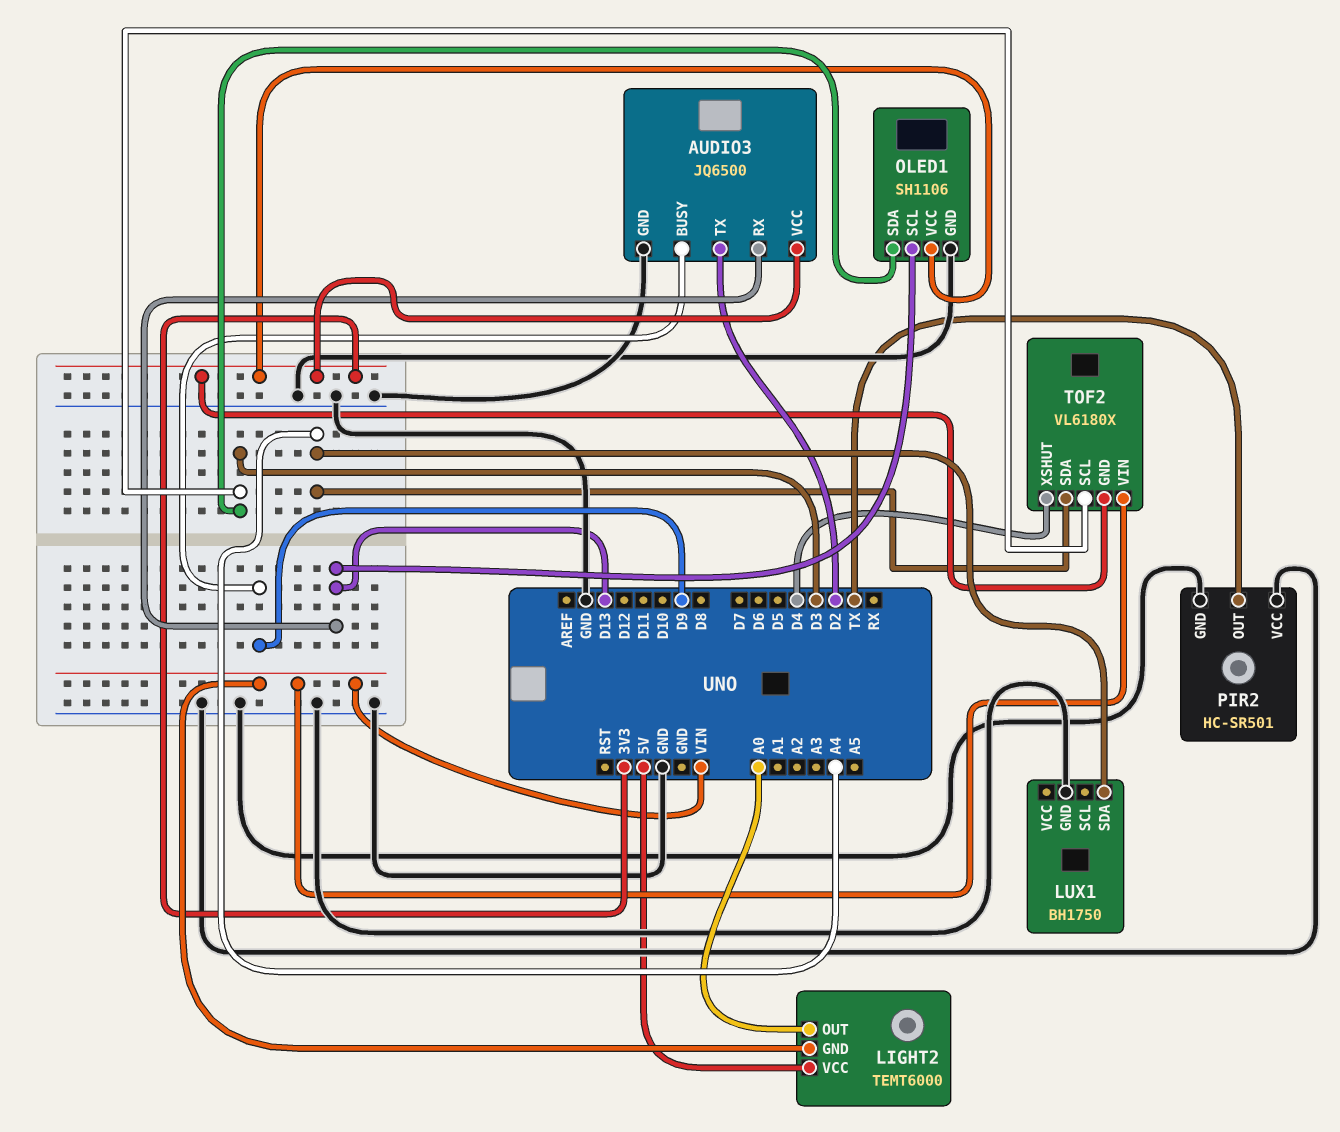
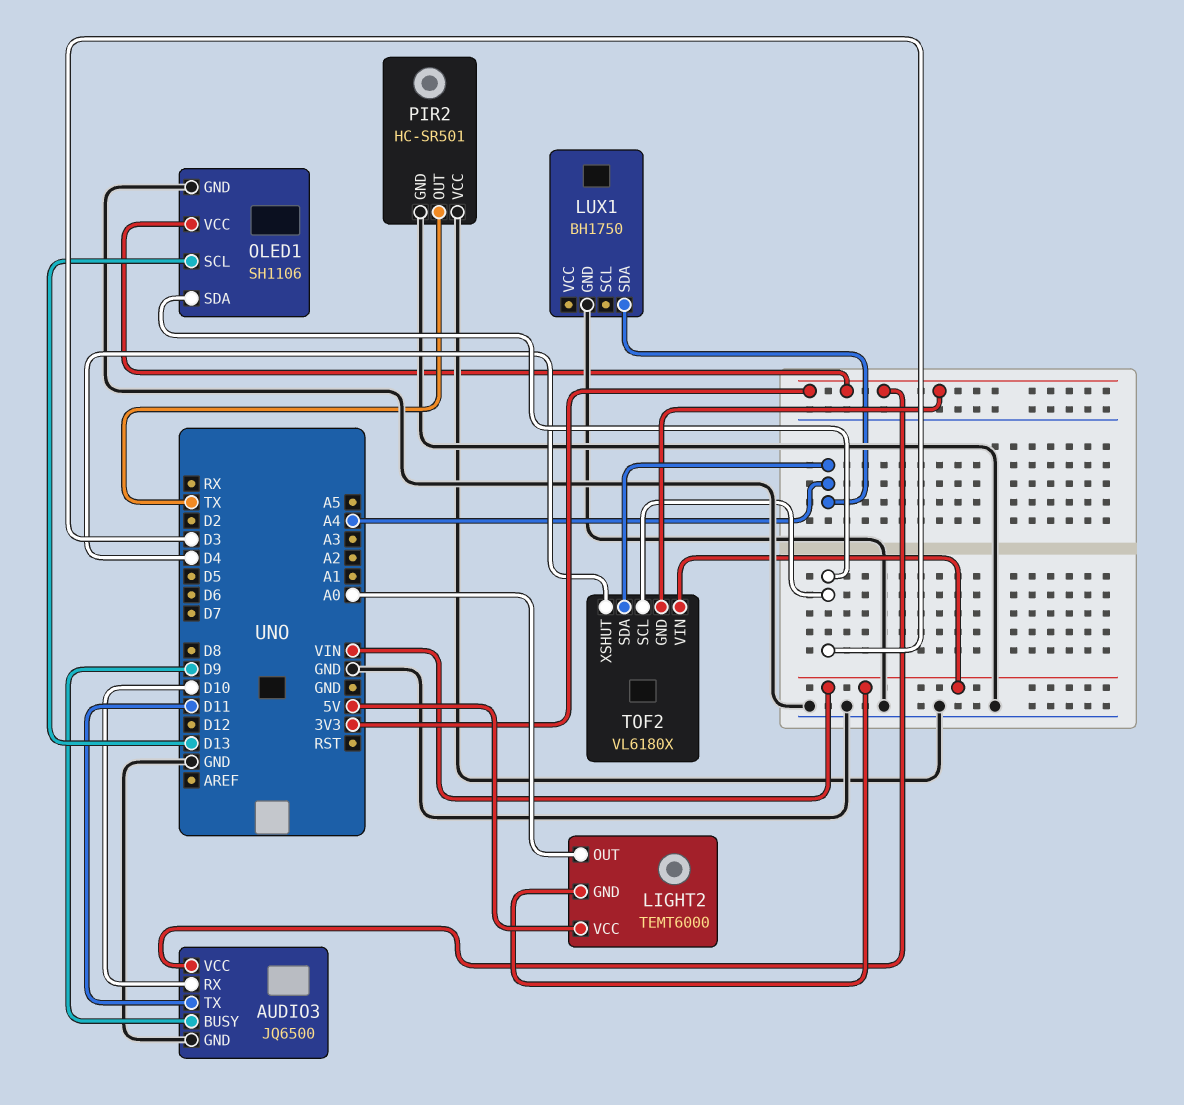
AUDIO3 pin RX: D13 -> D10
AUDIO3 pin TX: D2 -> D11

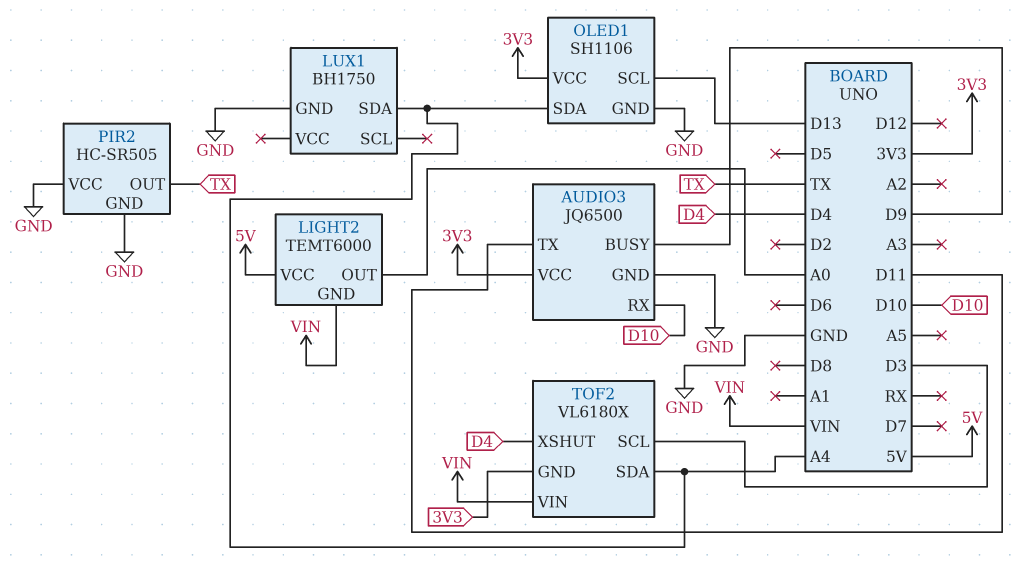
OLED1 pin SDA: D3 -> A4
PIR2: HC-SR501 -> HC-SR505

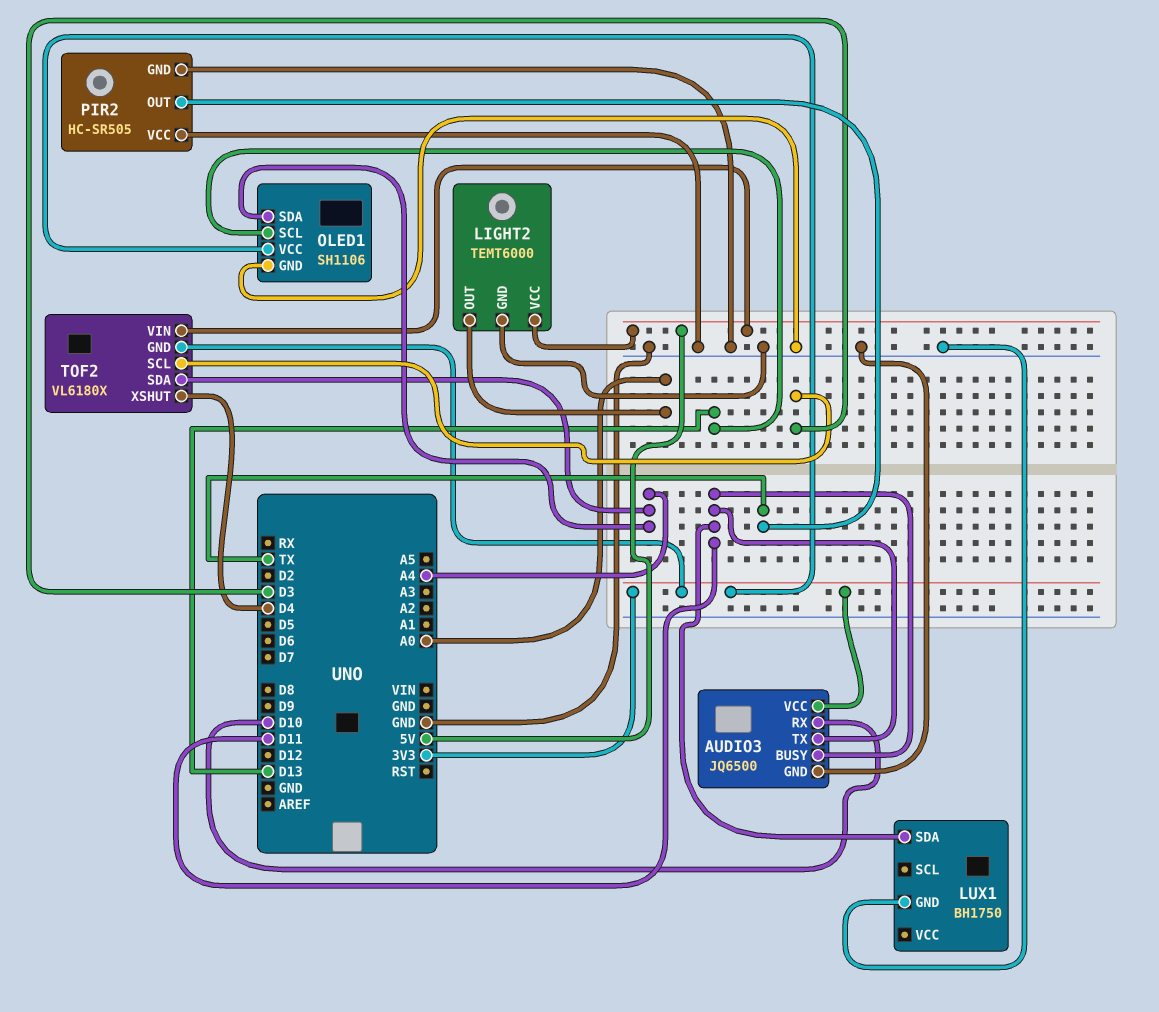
AUDIO3 pin BUSY: D9 -> D11
LIGHT2 pin GND: VIN -> GND
LUX1 pin SDA: A4 -> D11
TOF2 pin VIN: VIN -> 5V

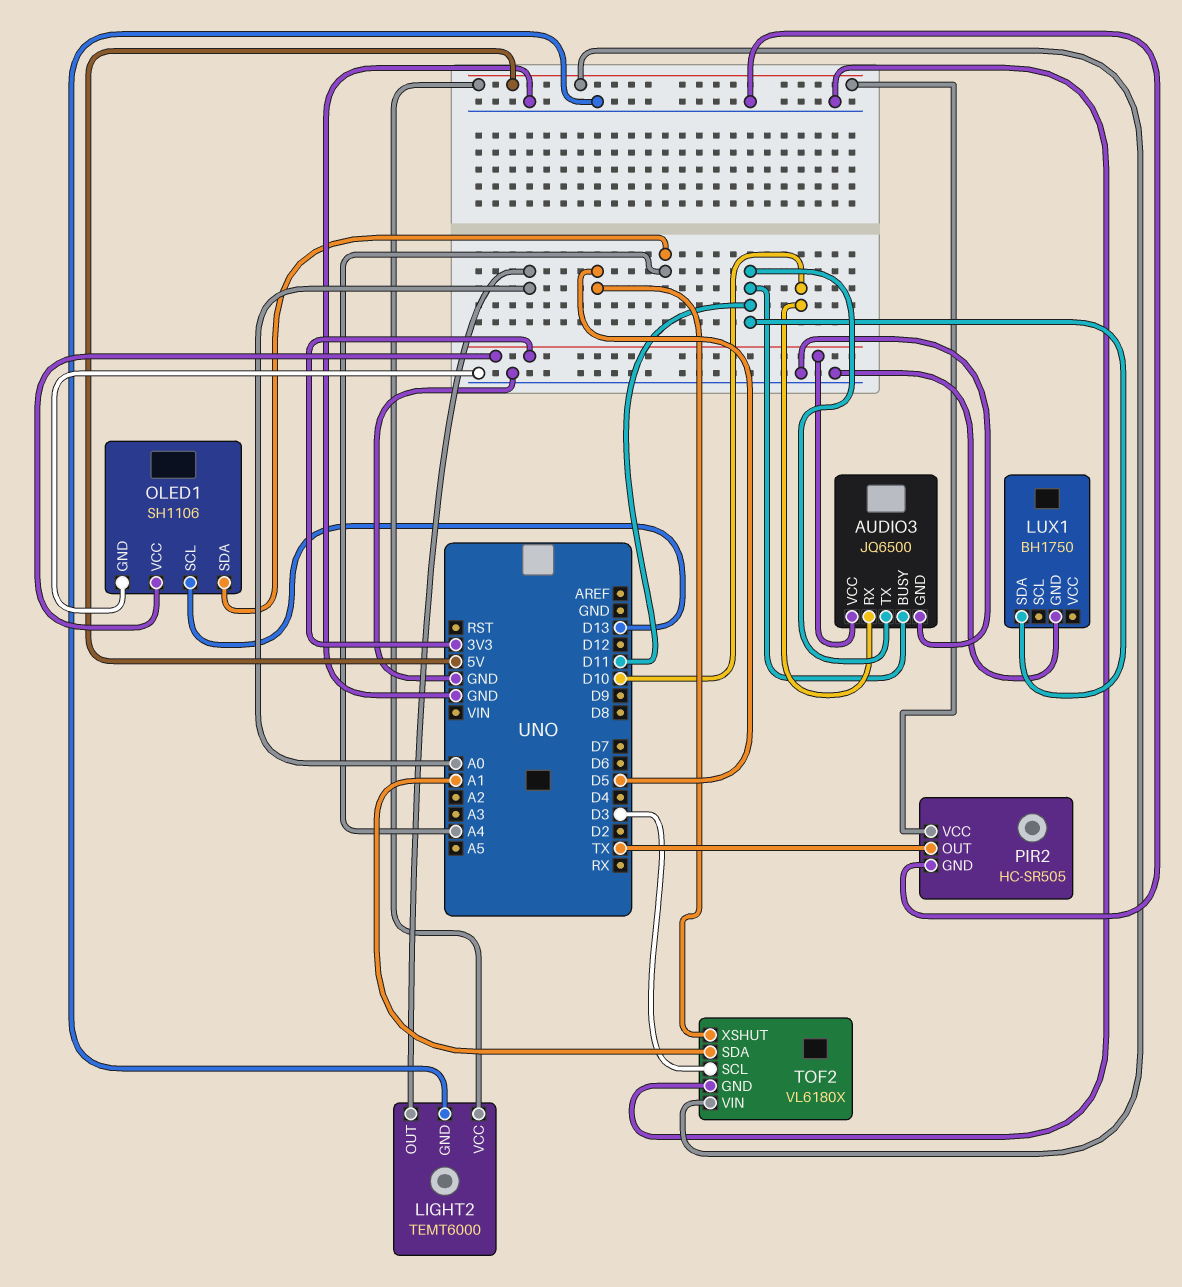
PIR2 pin VCC: GND -> 5V
TOF2 pin GND: 3V3 -> GND
TOF2 pin SDA: A4 -> A1
TOF2 pin XSHUT: D4 -> D5

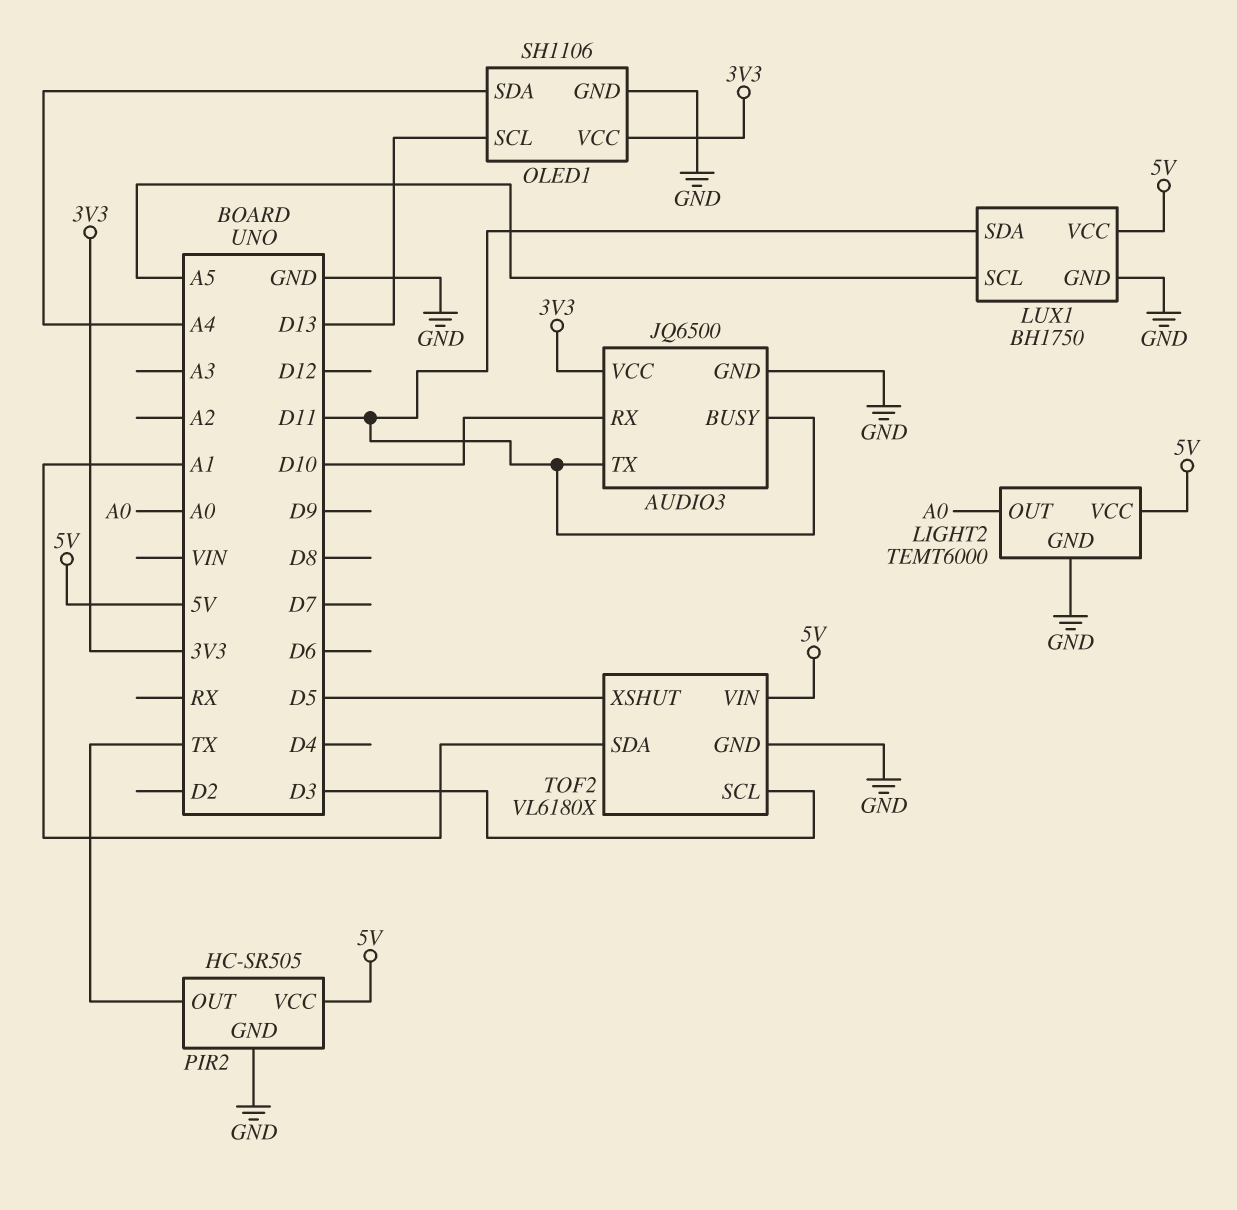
LUX1 pin SCL: none -> A5
LUX1 pin VCC: none -> 5V

